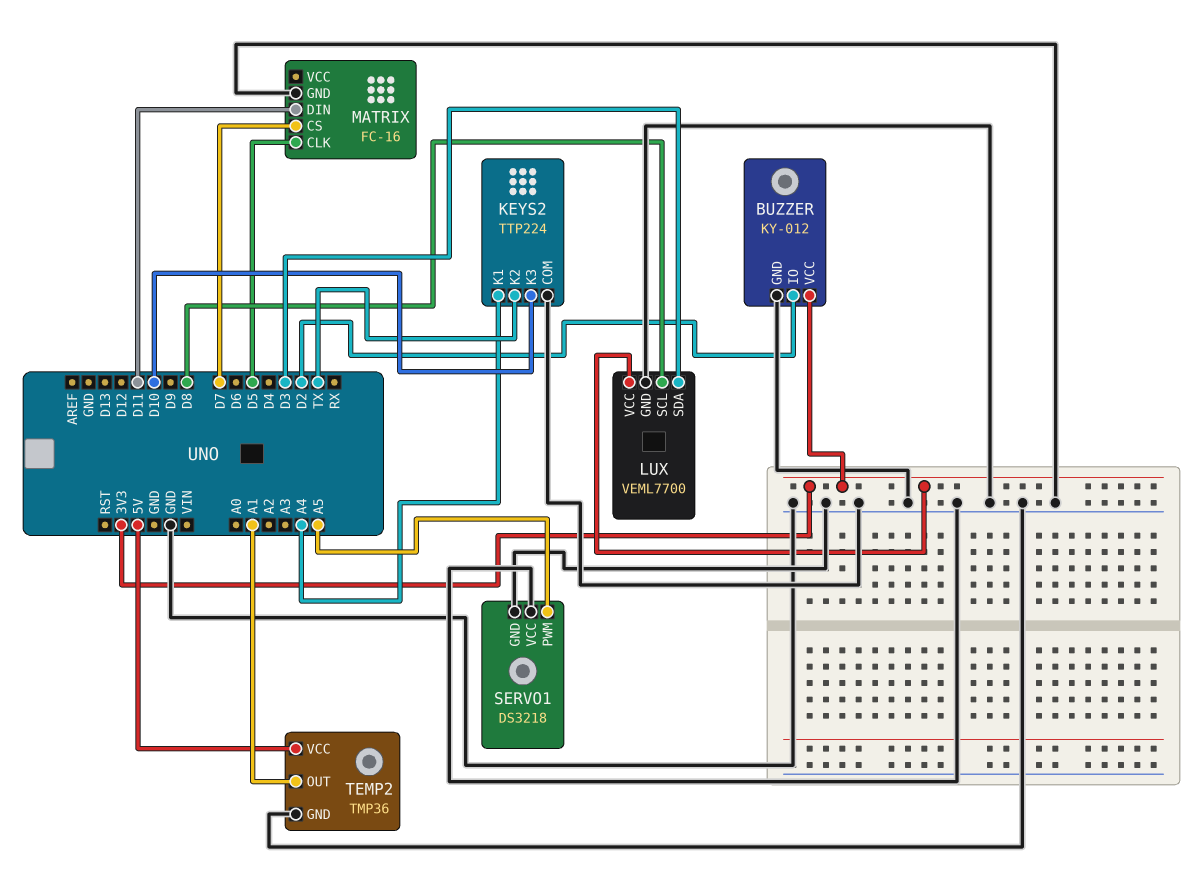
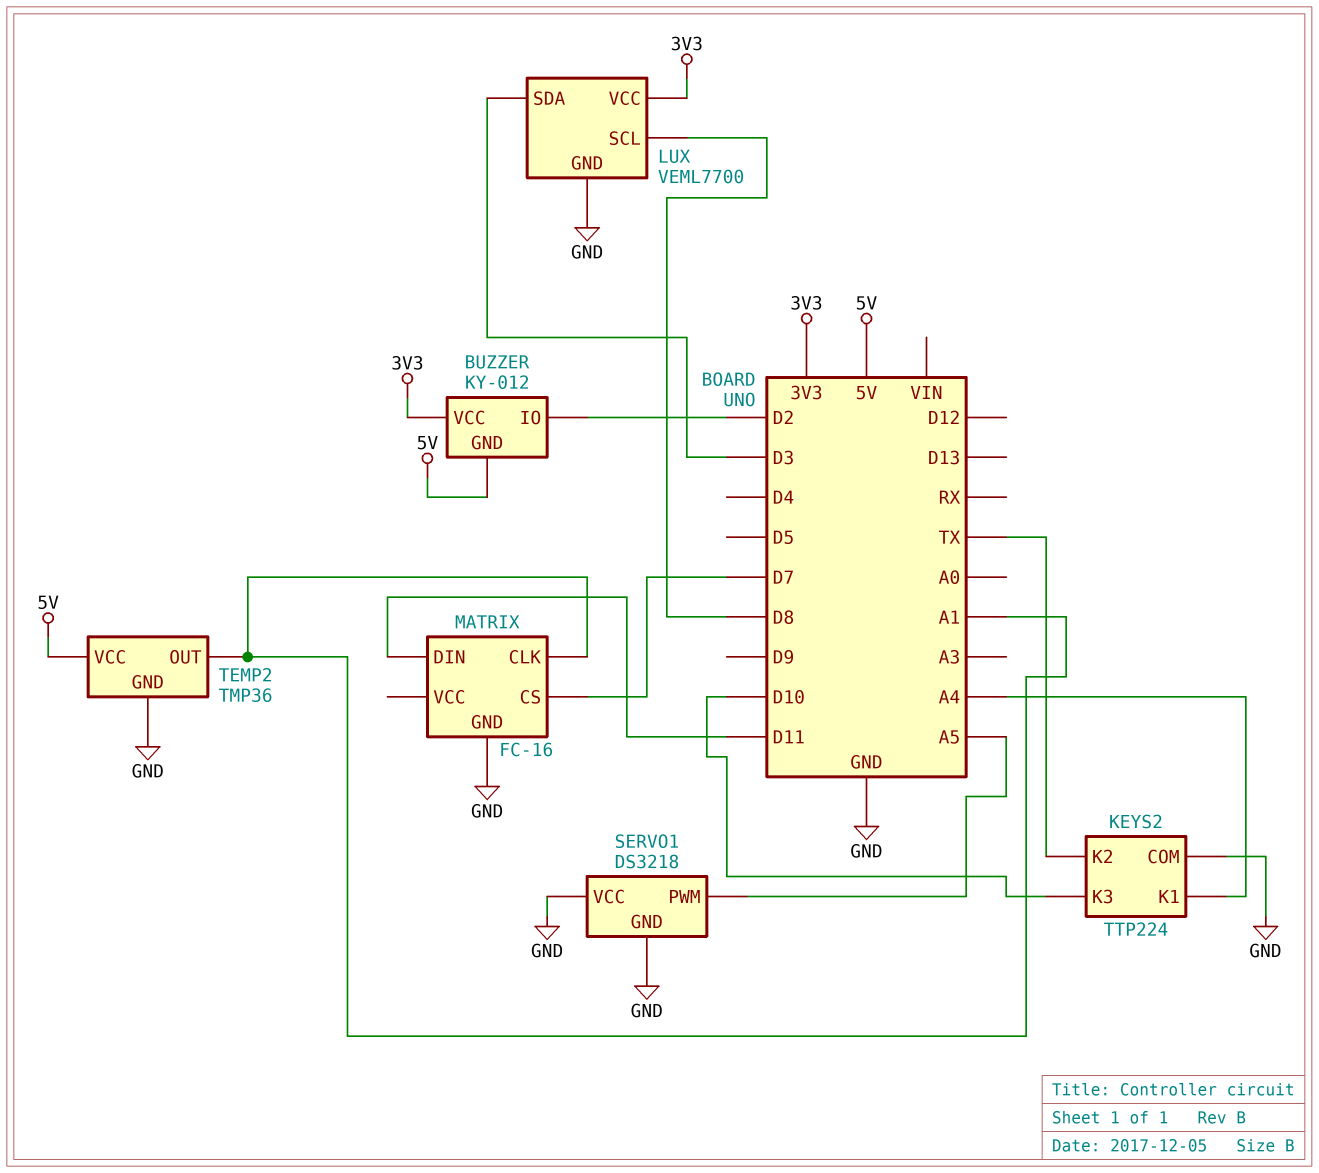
BUZZER pin GND: GND -> 5V
MATRIX pin CLK: D5 -> A1

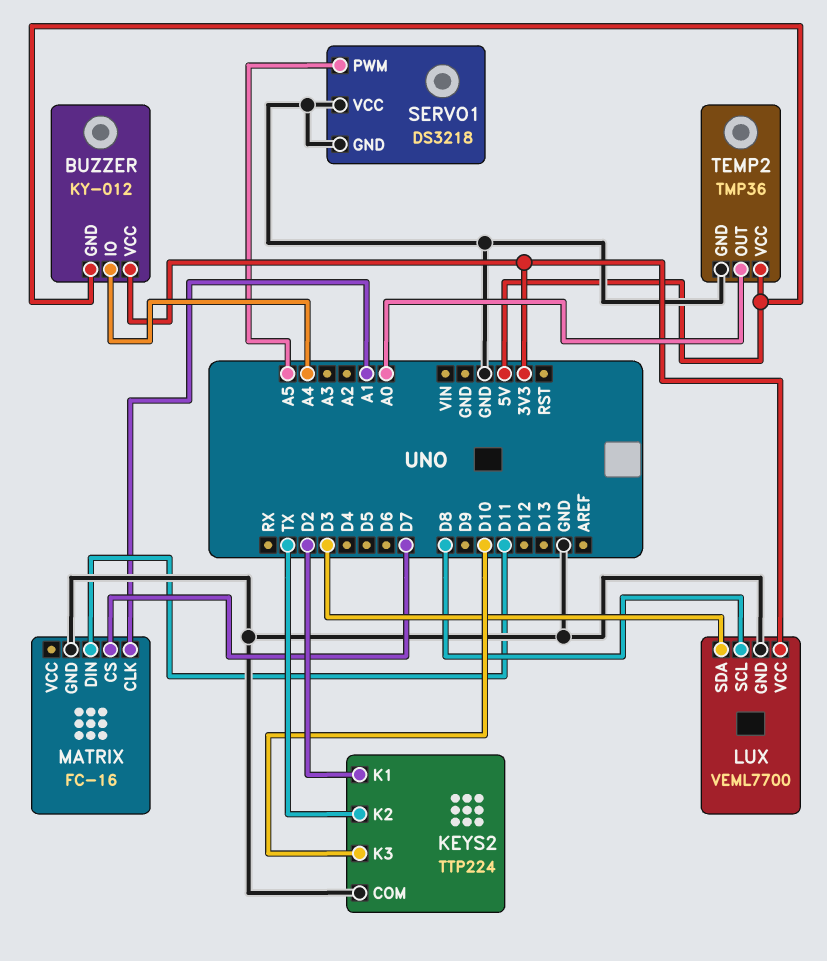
BUZZER pin IO: D2 -> A4
KEYS2 pin K1: A4 -> D2
TEMP2 pin OUT: A1 -> A0

